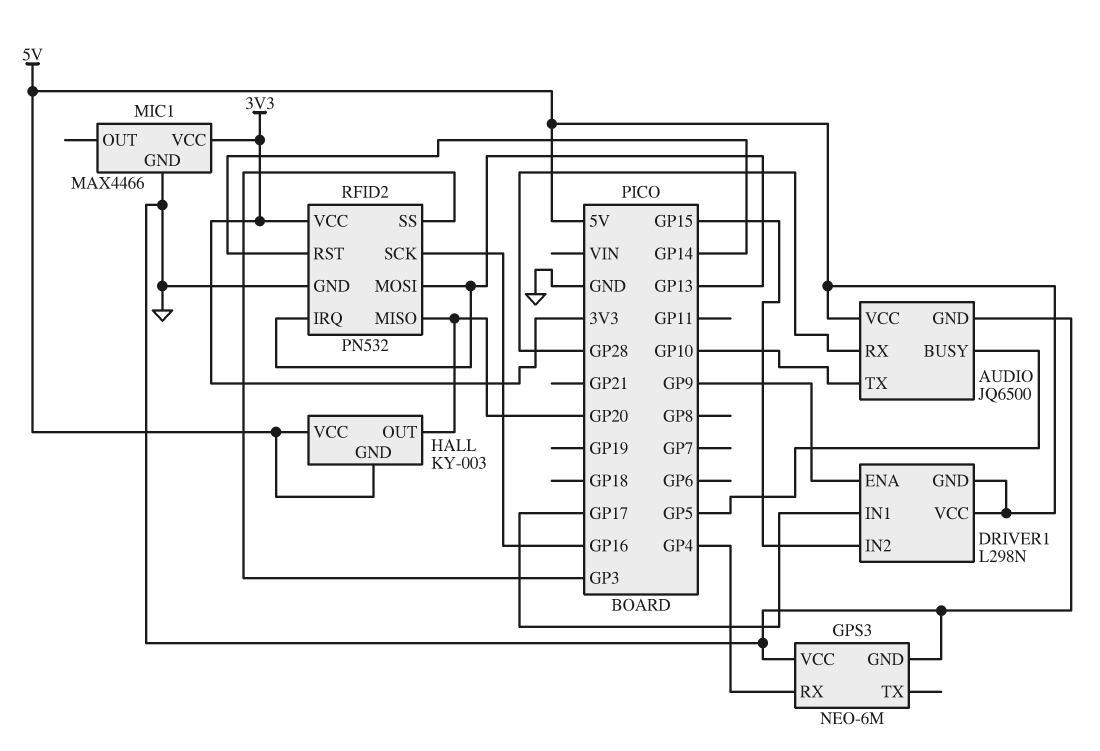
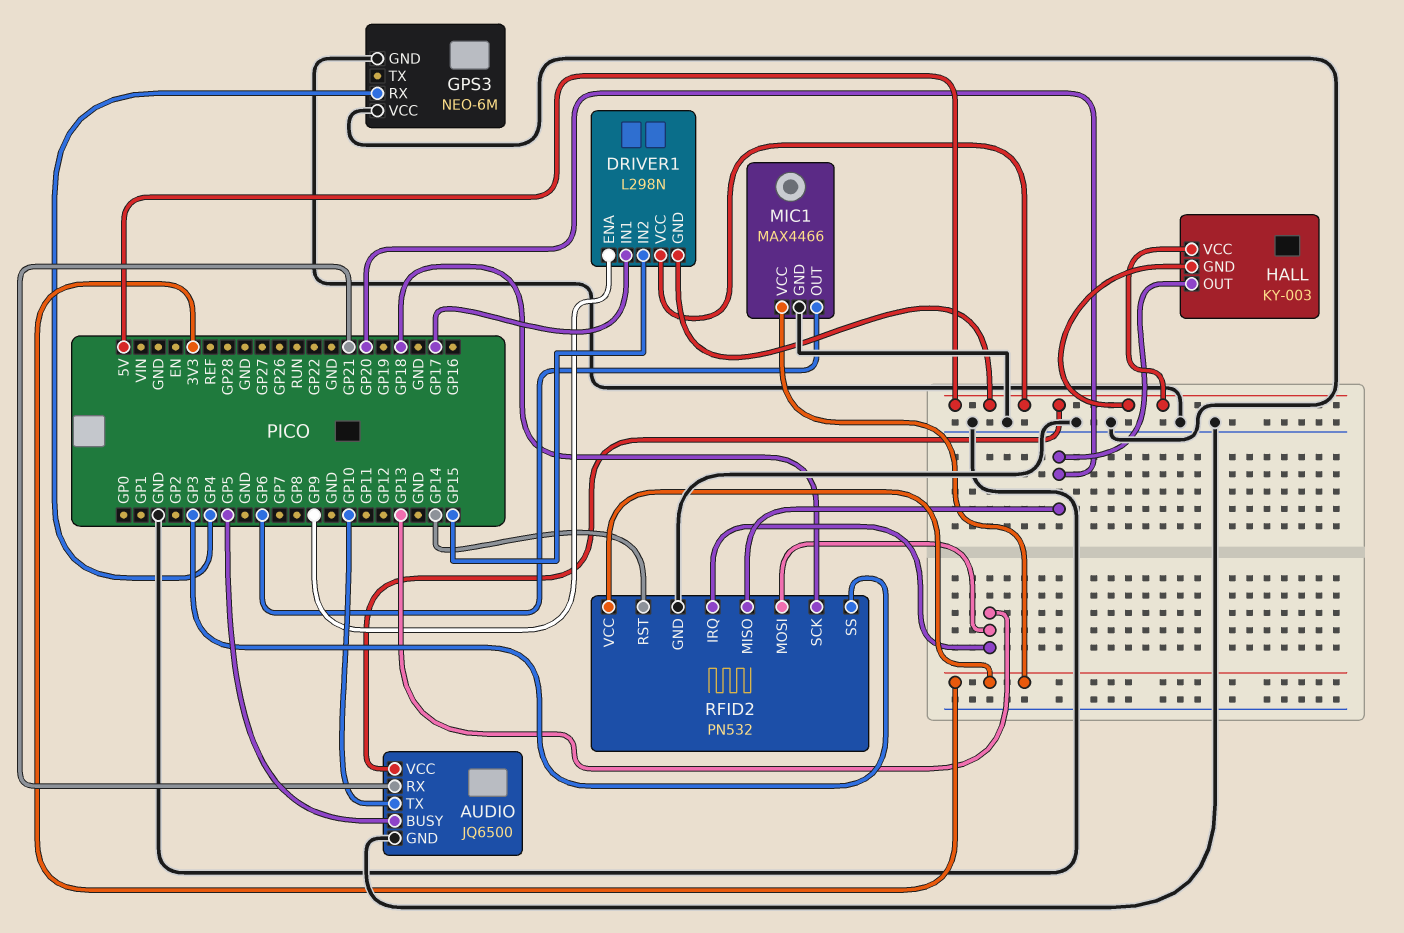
AUDIO pin RX: GP28 -> GP21
MIC1 pin OUT: none -> GP6
RFID2 pin SCK: GP16 -> GP18

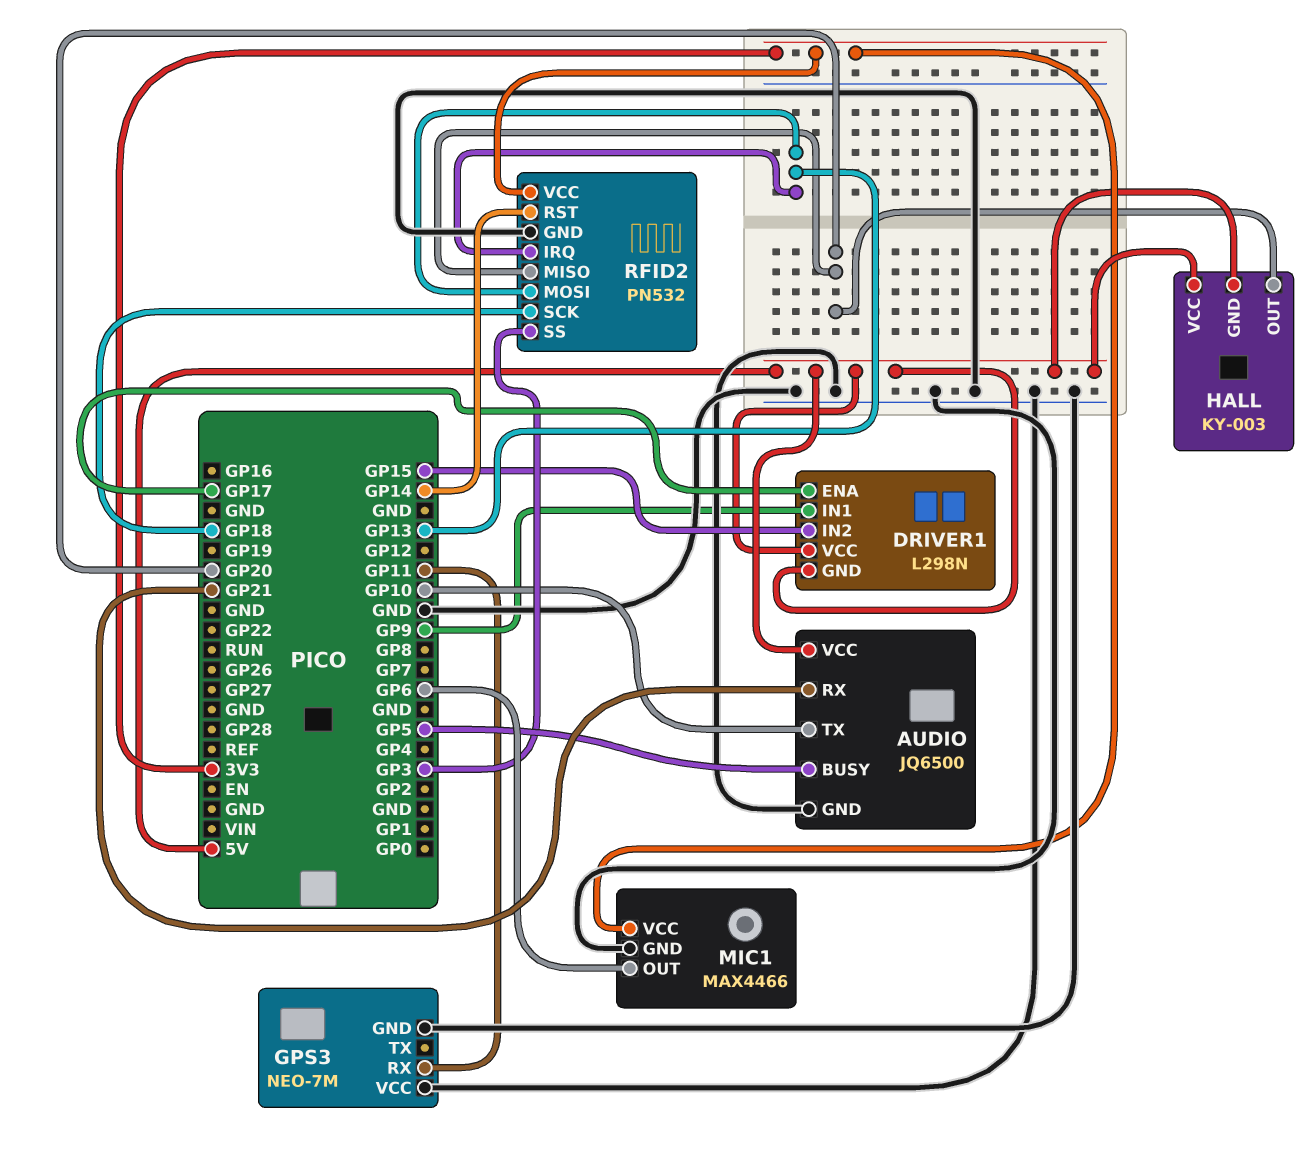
DRIVER1 pin ENA: GP9 -> GP17
DRIVER1 pin IN1: GP17 -> GP9
GPS3: NEO-6M -> NEO-7M
GPS3 pin RX: GP4 -> GP11

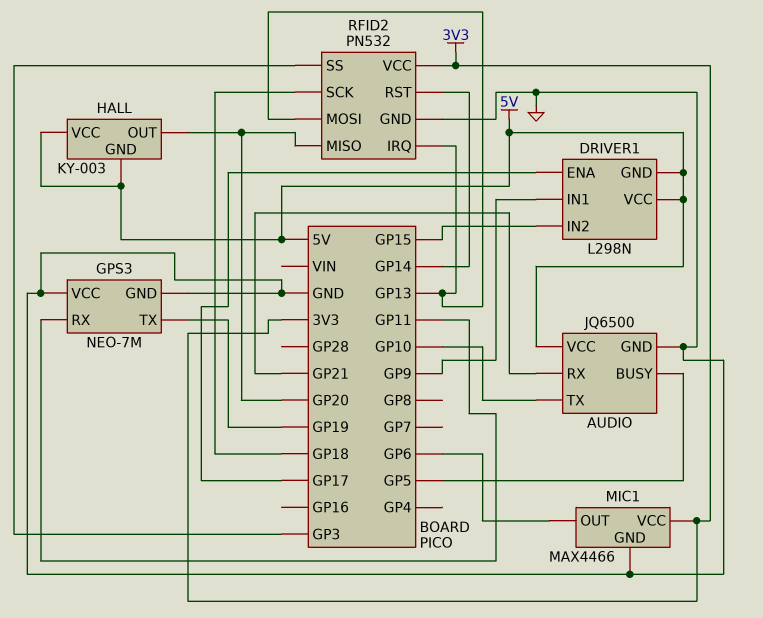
GPS3 pin TX: none -> GP19

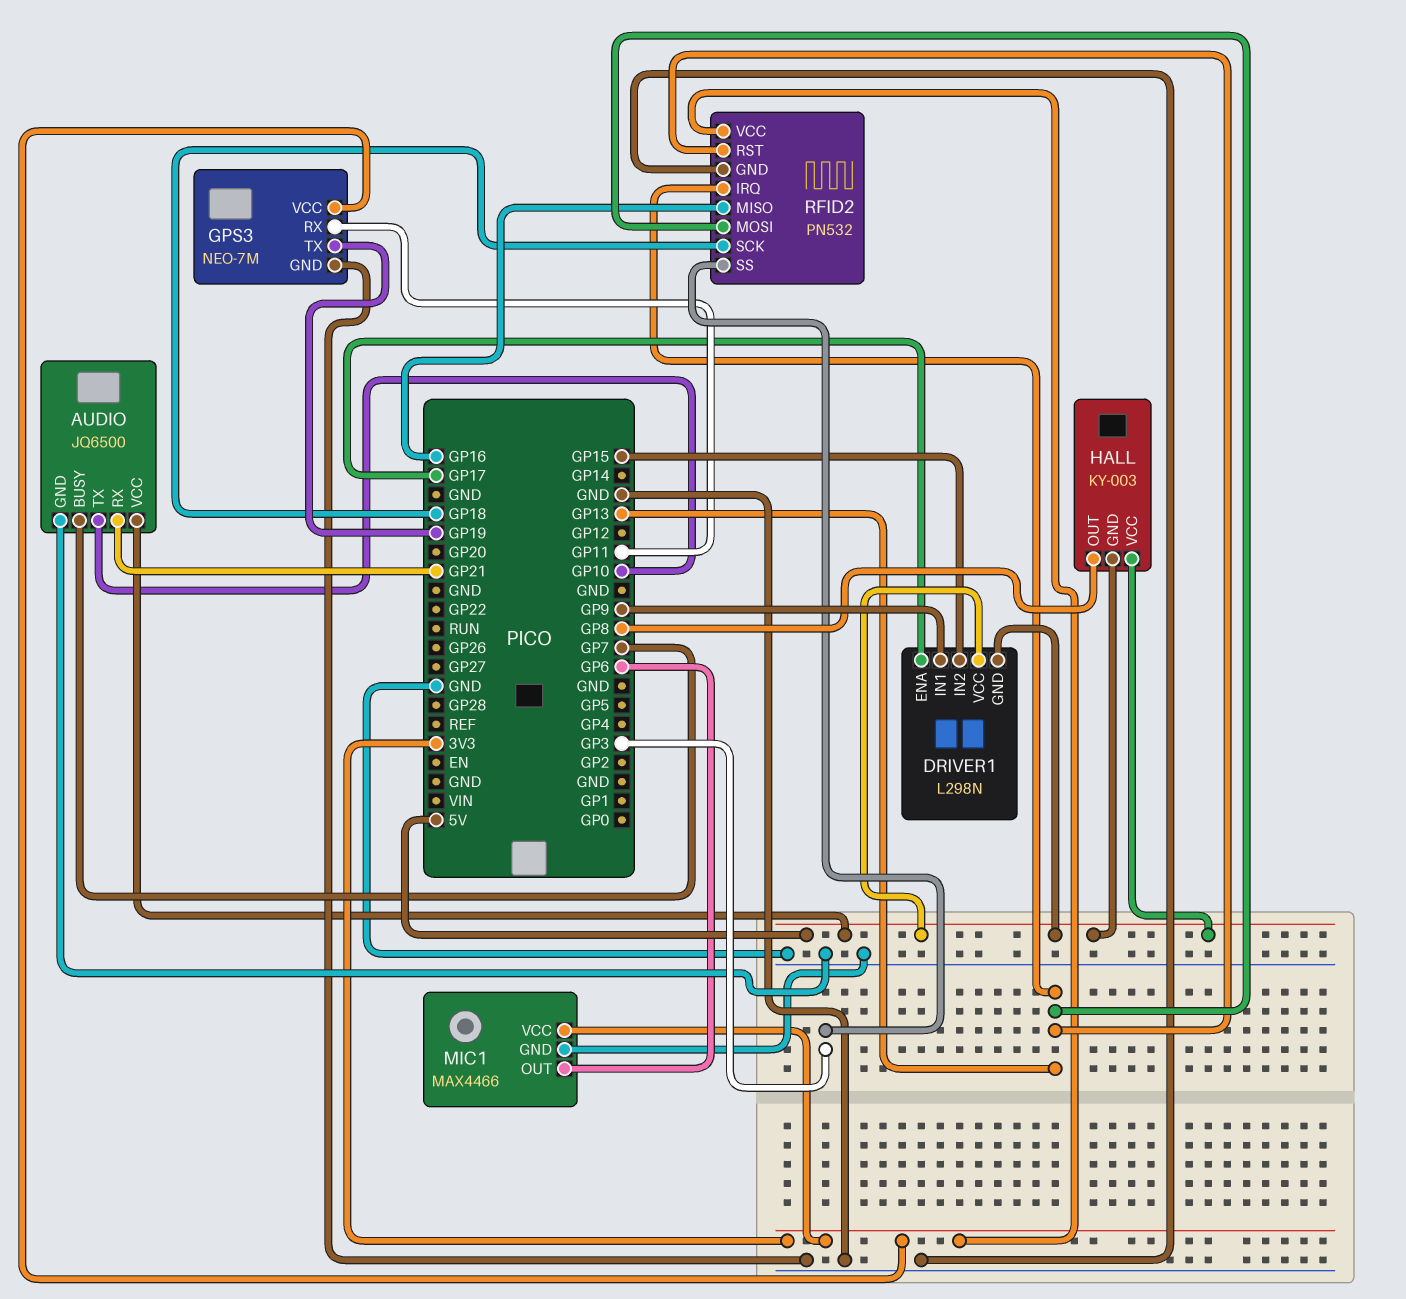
AUDIO pin BUSY: GP5 -> GP7
GPS3 pin VCC: GND -> 3V3
HALL pin OUT: GP20 -> GP8
RFID2 pin MISO: GP20 -> GP16
RFID2 pin RST: GP14 -> GP13

